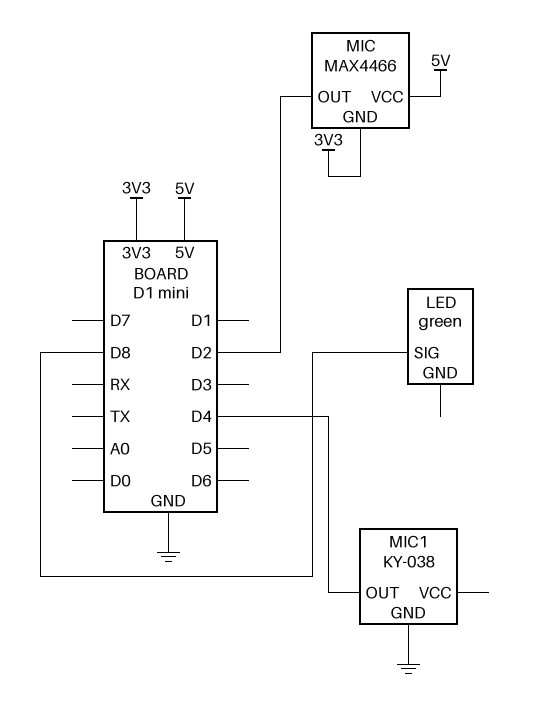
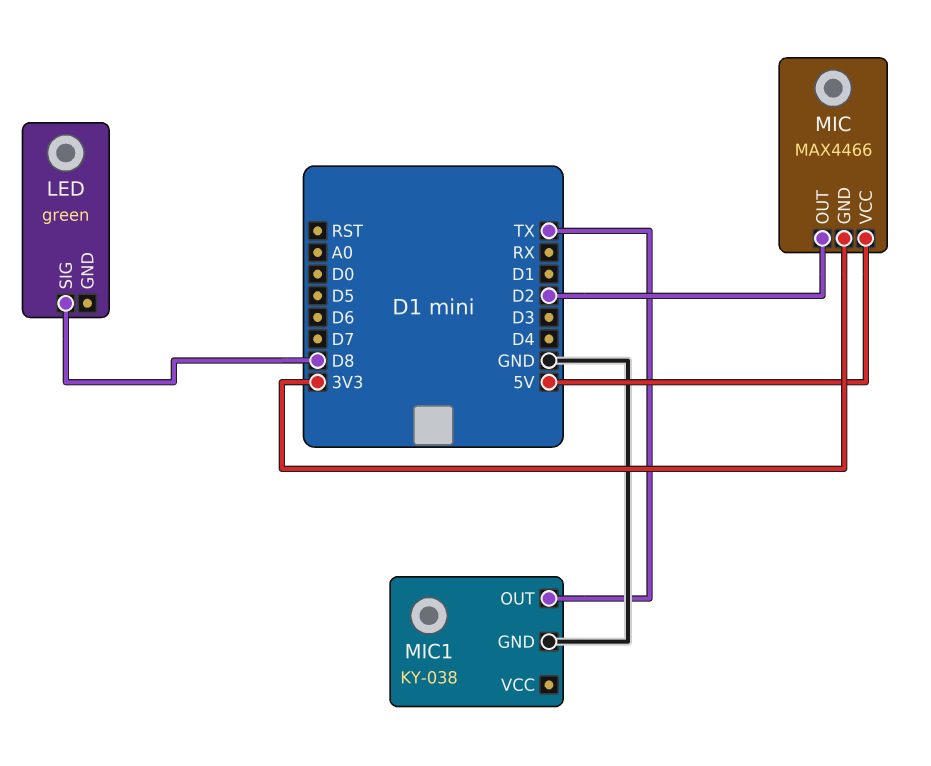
MIC1 pin OUT: D4 -> TX

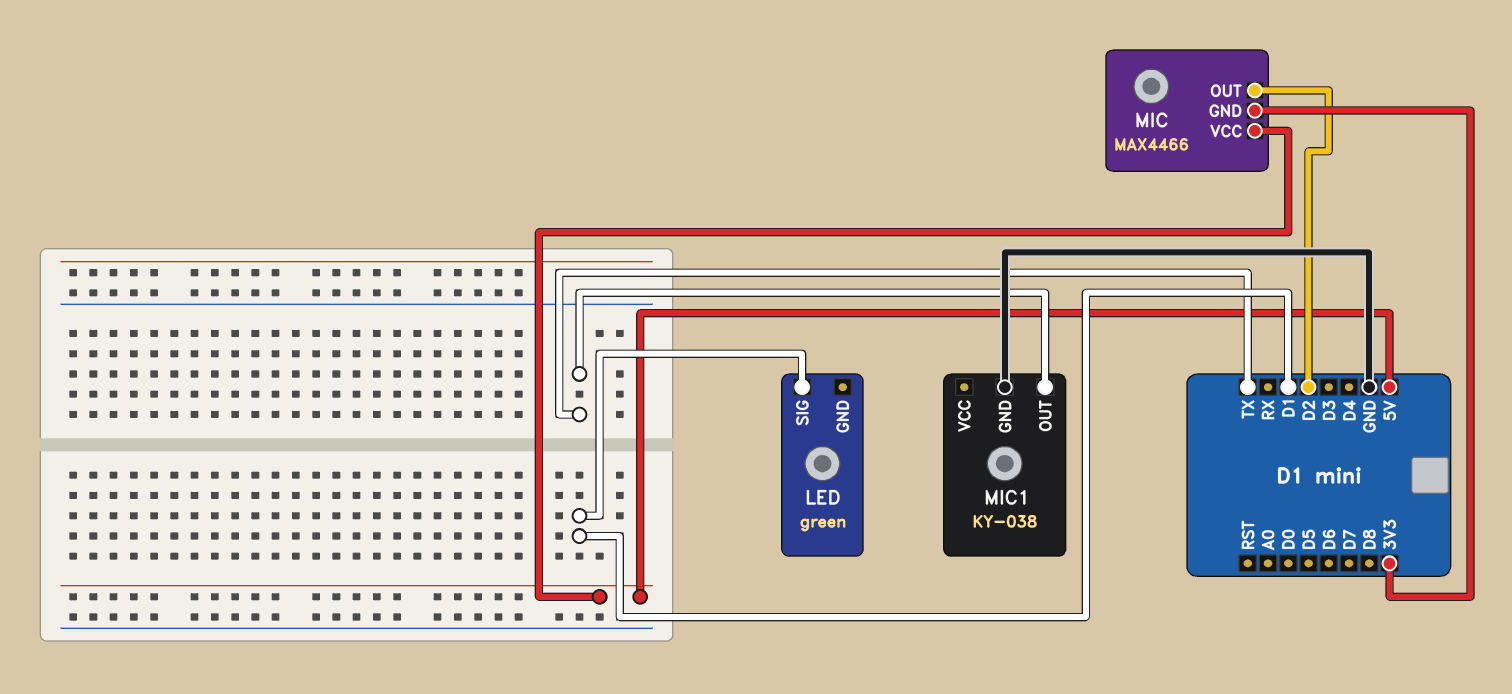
LED pin SIG: D8 -> D1

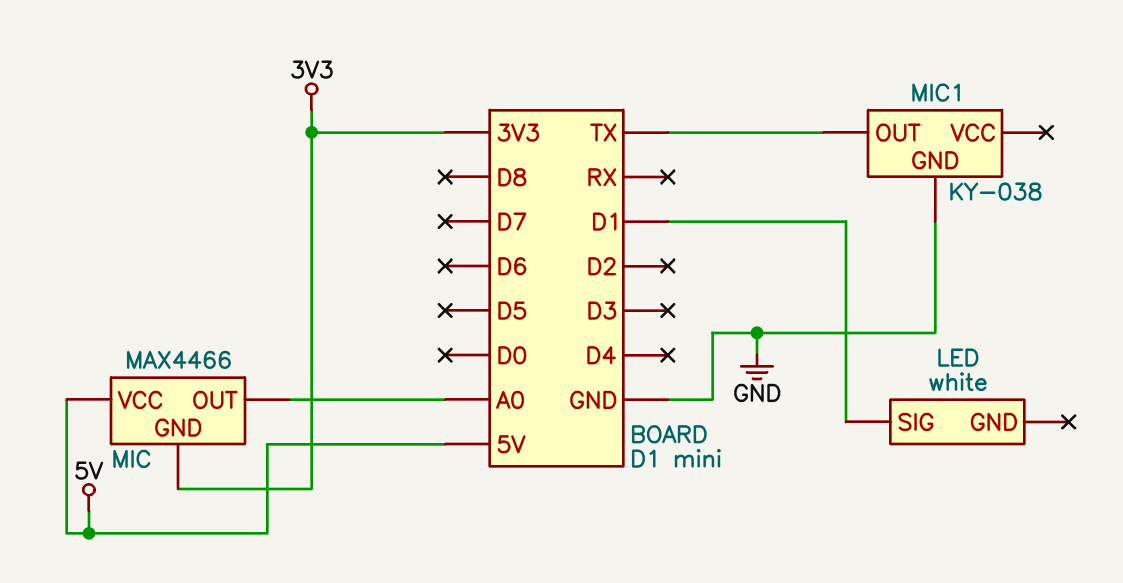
LED: green -> white
MIC pin OUT: D2 -> A0

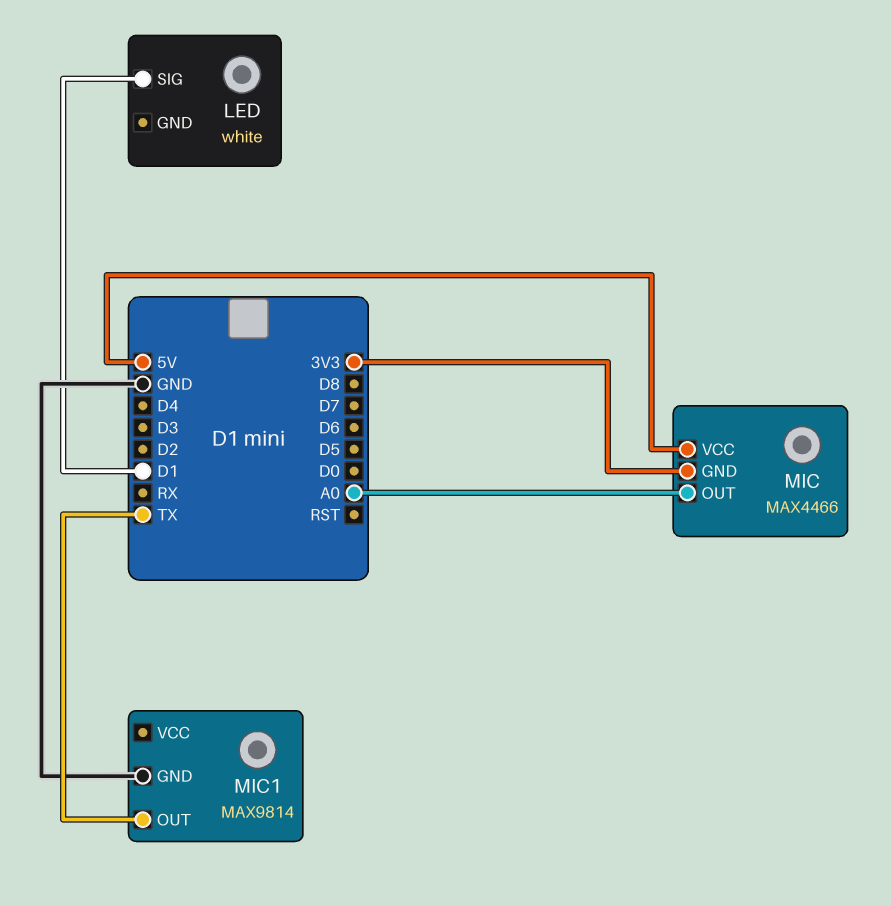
MIC1: KY-038 -> MAX9814

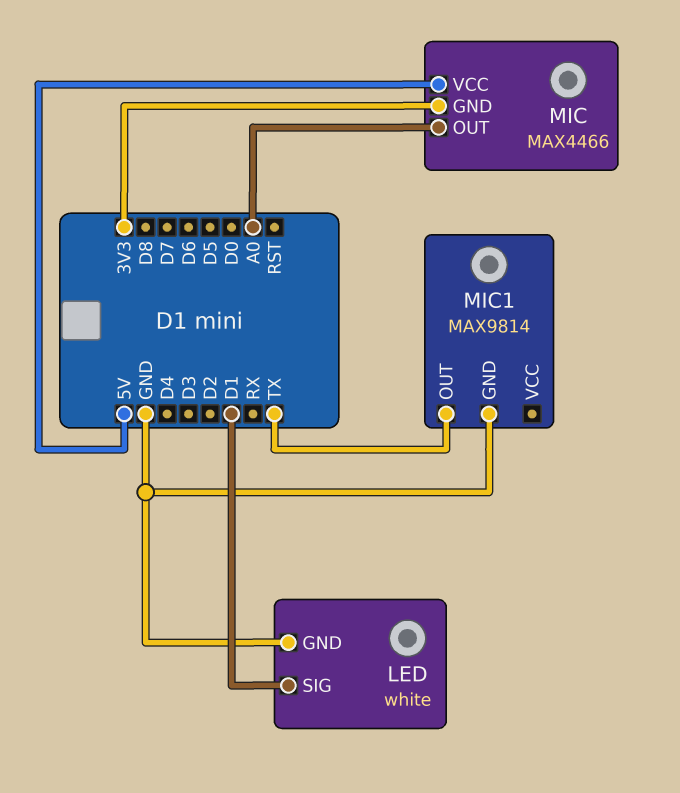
LED pin GND: none -> GND

